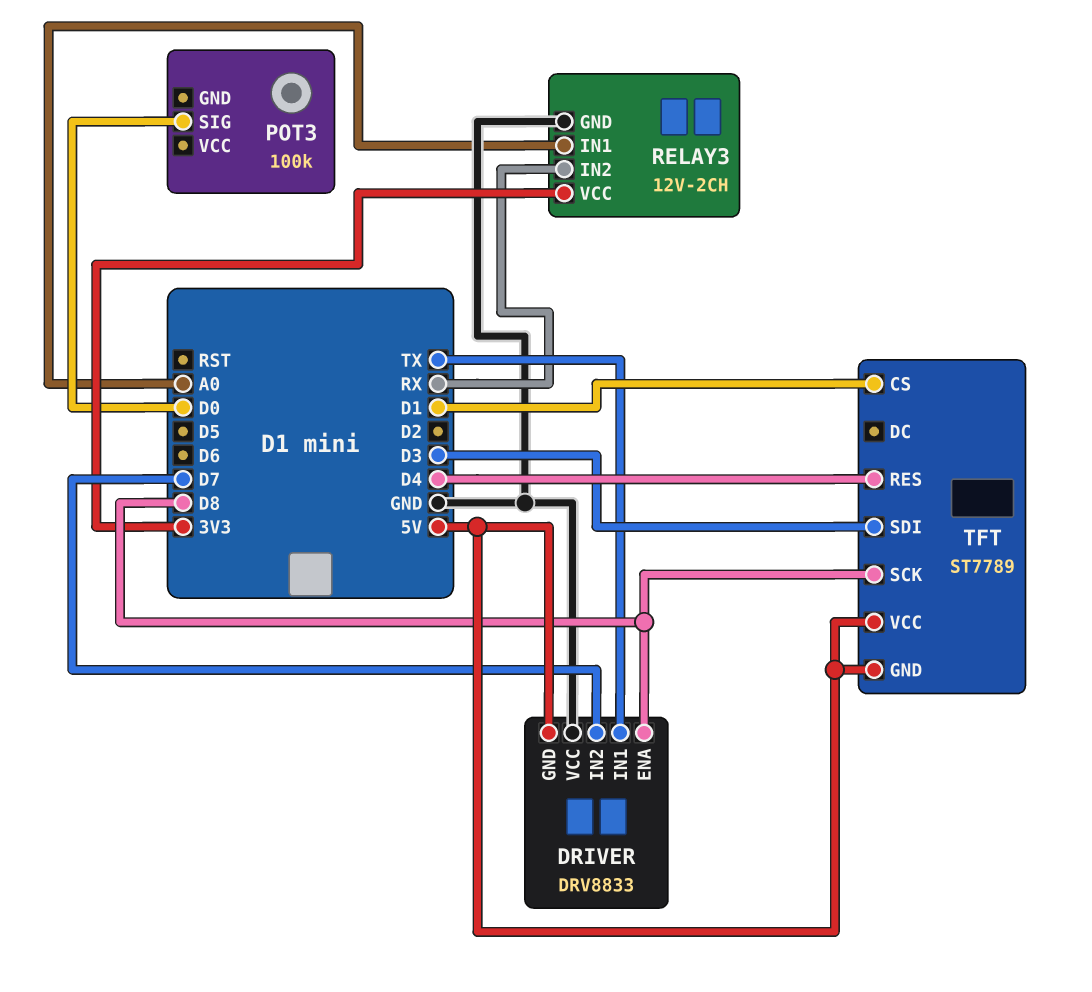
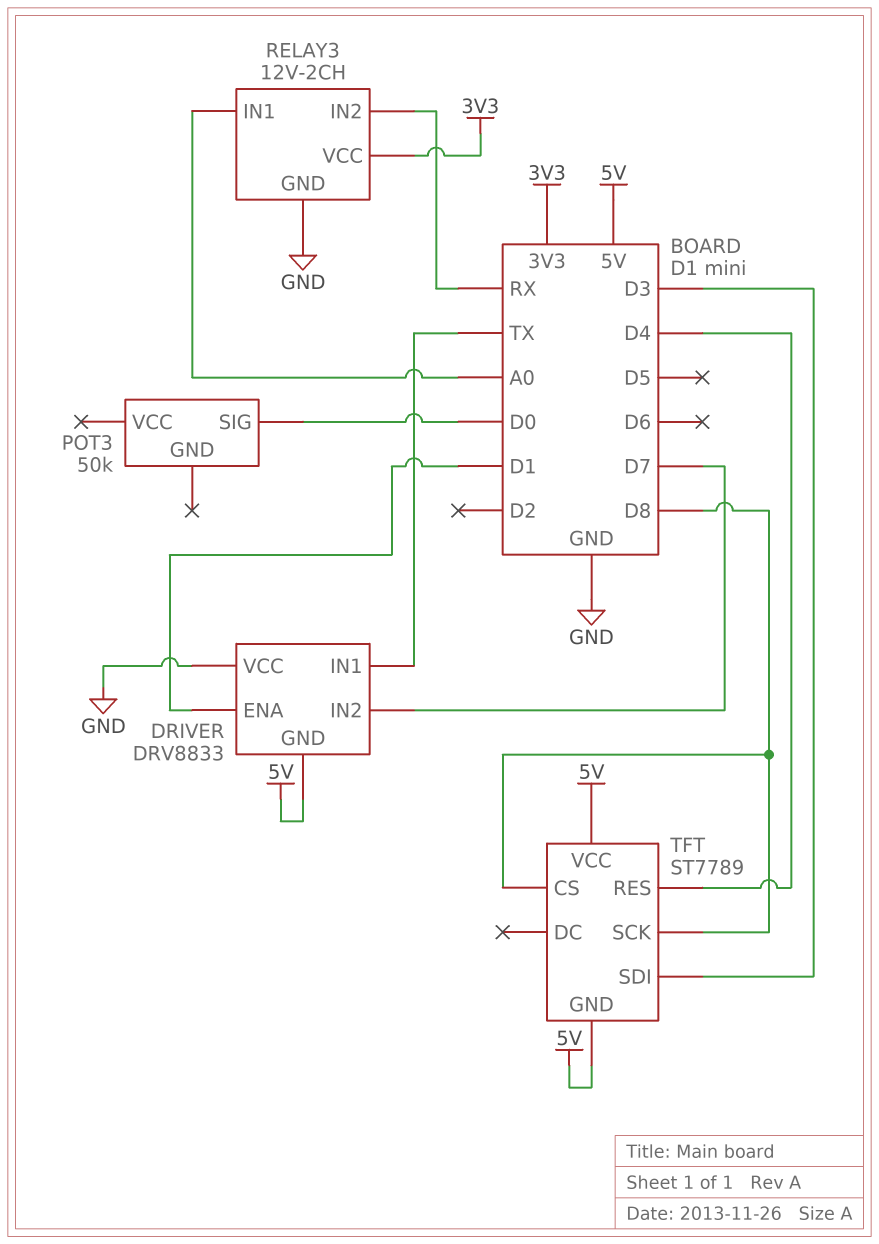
DRIVER pin ENA: D8 -> D1
POT3: 100k -> 50k
TFT pin CS: D1 -> D8

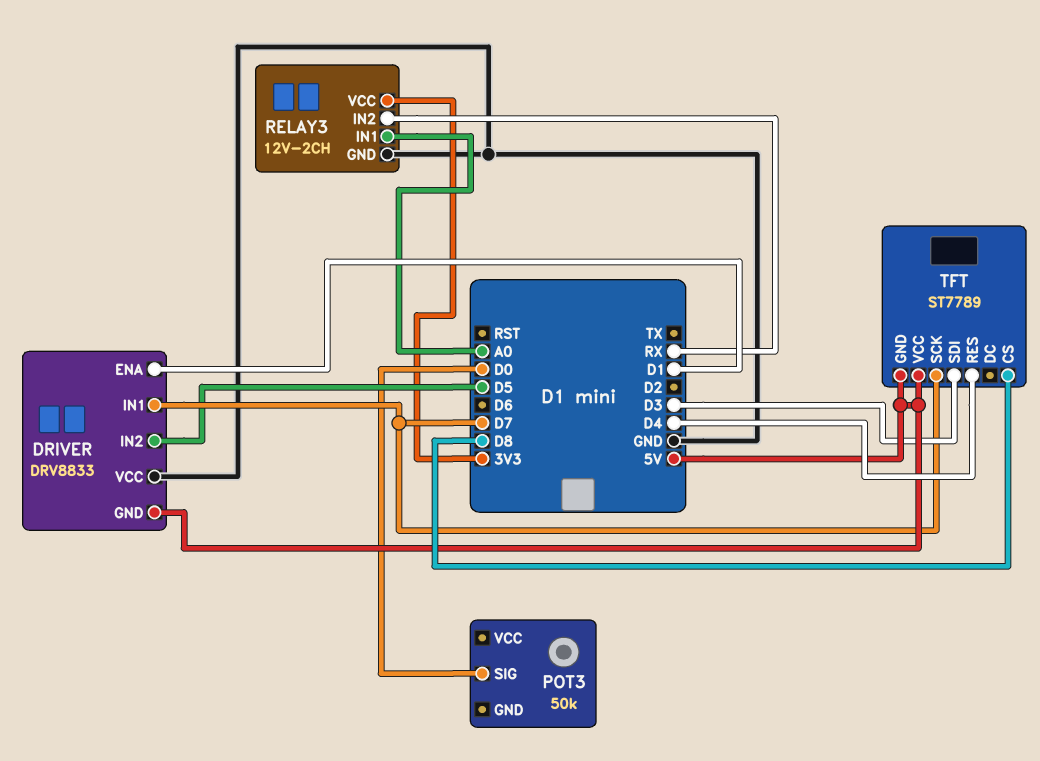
DRIVER pin IN1: TX -> D7
DRIVER pin IN2: D7 -> D5
TFT pin SCK: D8 -> D7

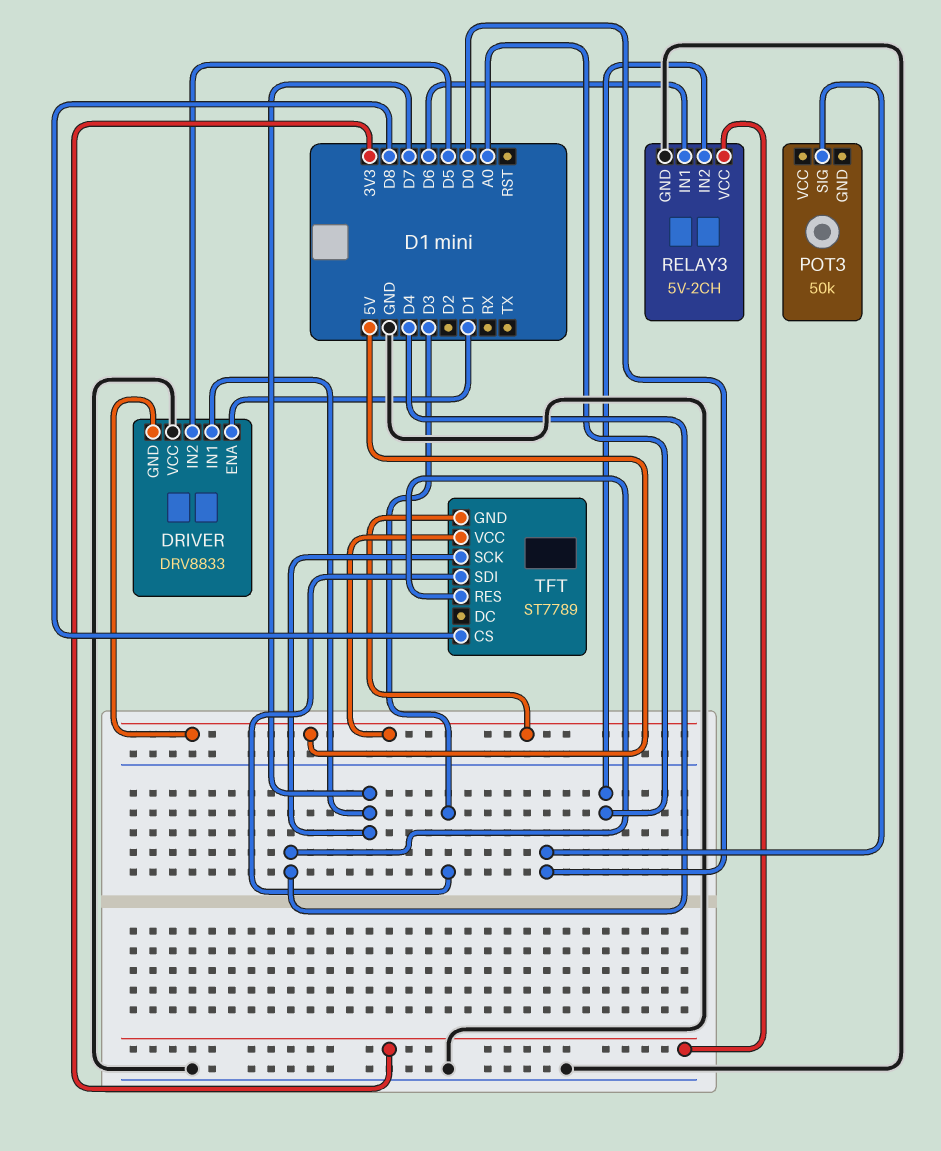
RELAY3: 12V-2CH -> 5V-2CH
RELAY3 pin IN1: A0 -> D6
RELAY3 pin IN2: RX -> A0

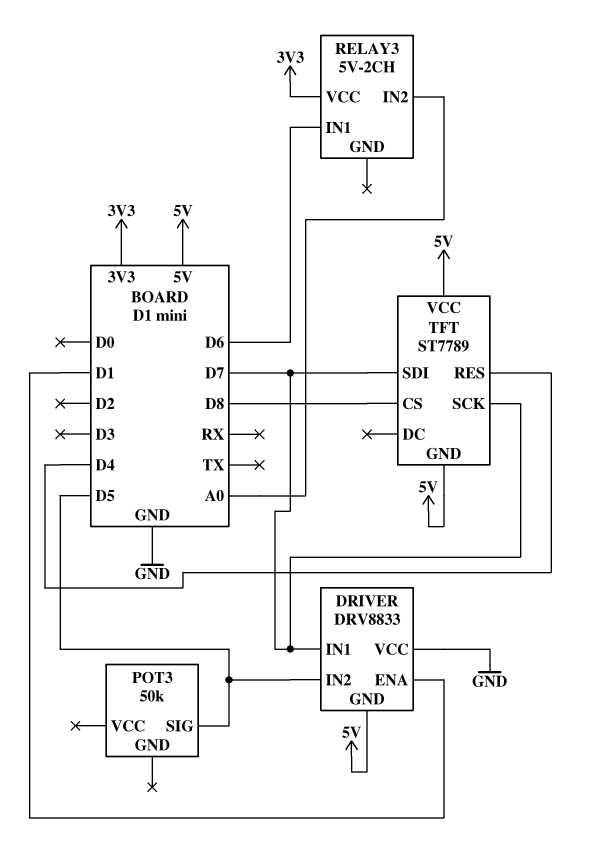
POT3 pin SIG: D0 -> D5
RELAY3 pin GND: GND -> none
TFT pin SDI: D3 -> D7

